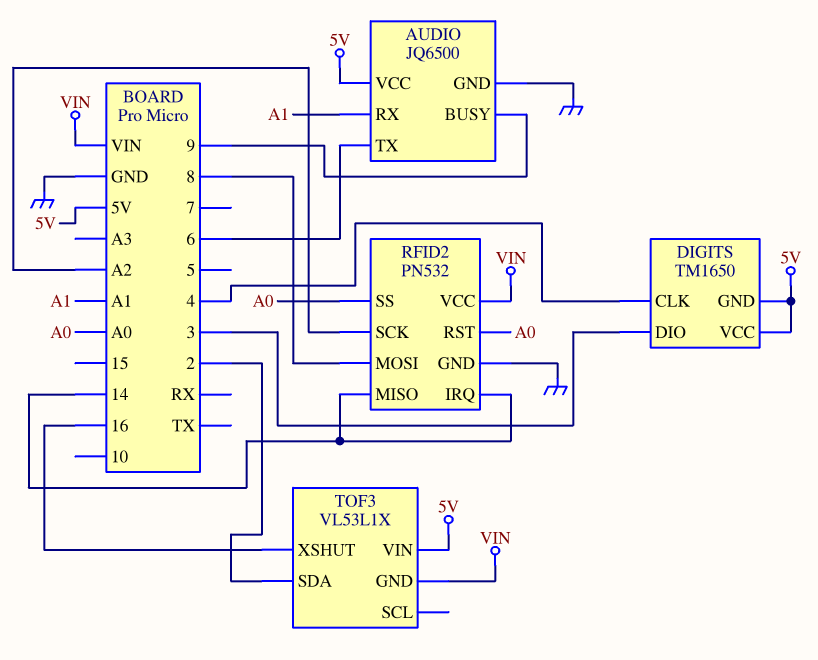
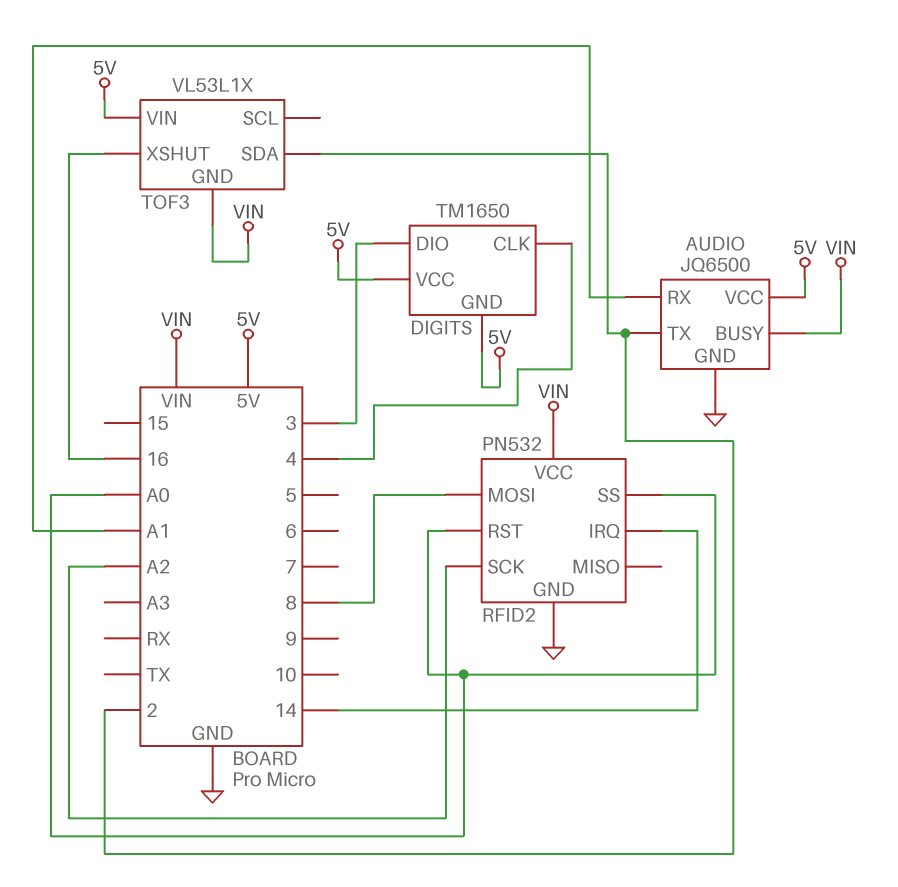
AUDIO pin BUSY: 9 -> VIN
AUDIO pin TX: 6 -> 2
RFID2 pin MISO: 14 -> none

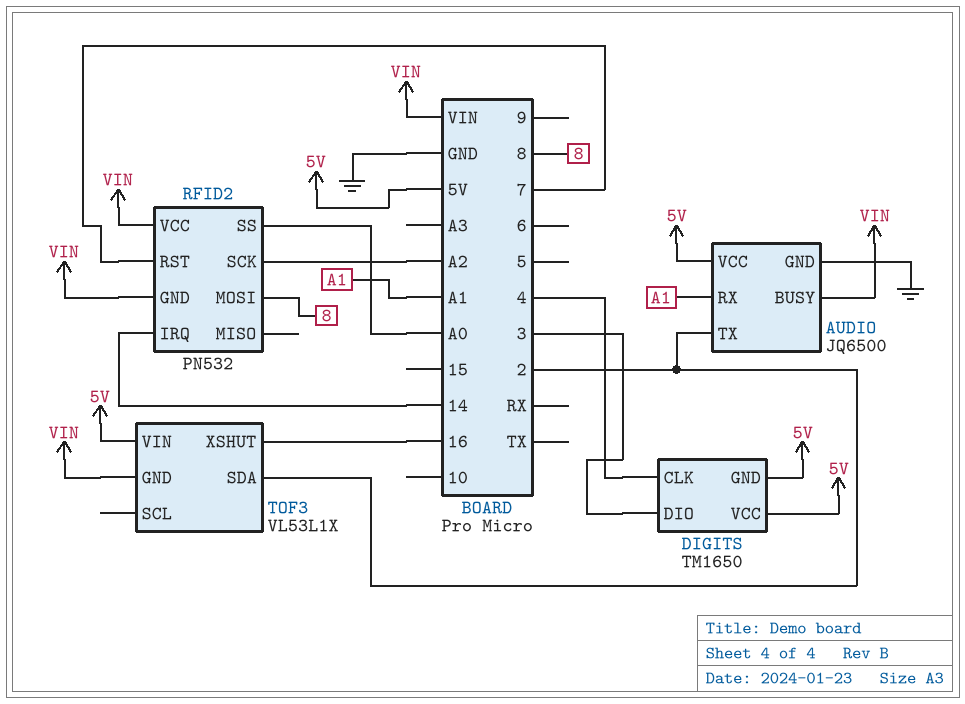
RFID2 pin GND: GND -> VIN
RFID2 pin RST: A0 -> 7

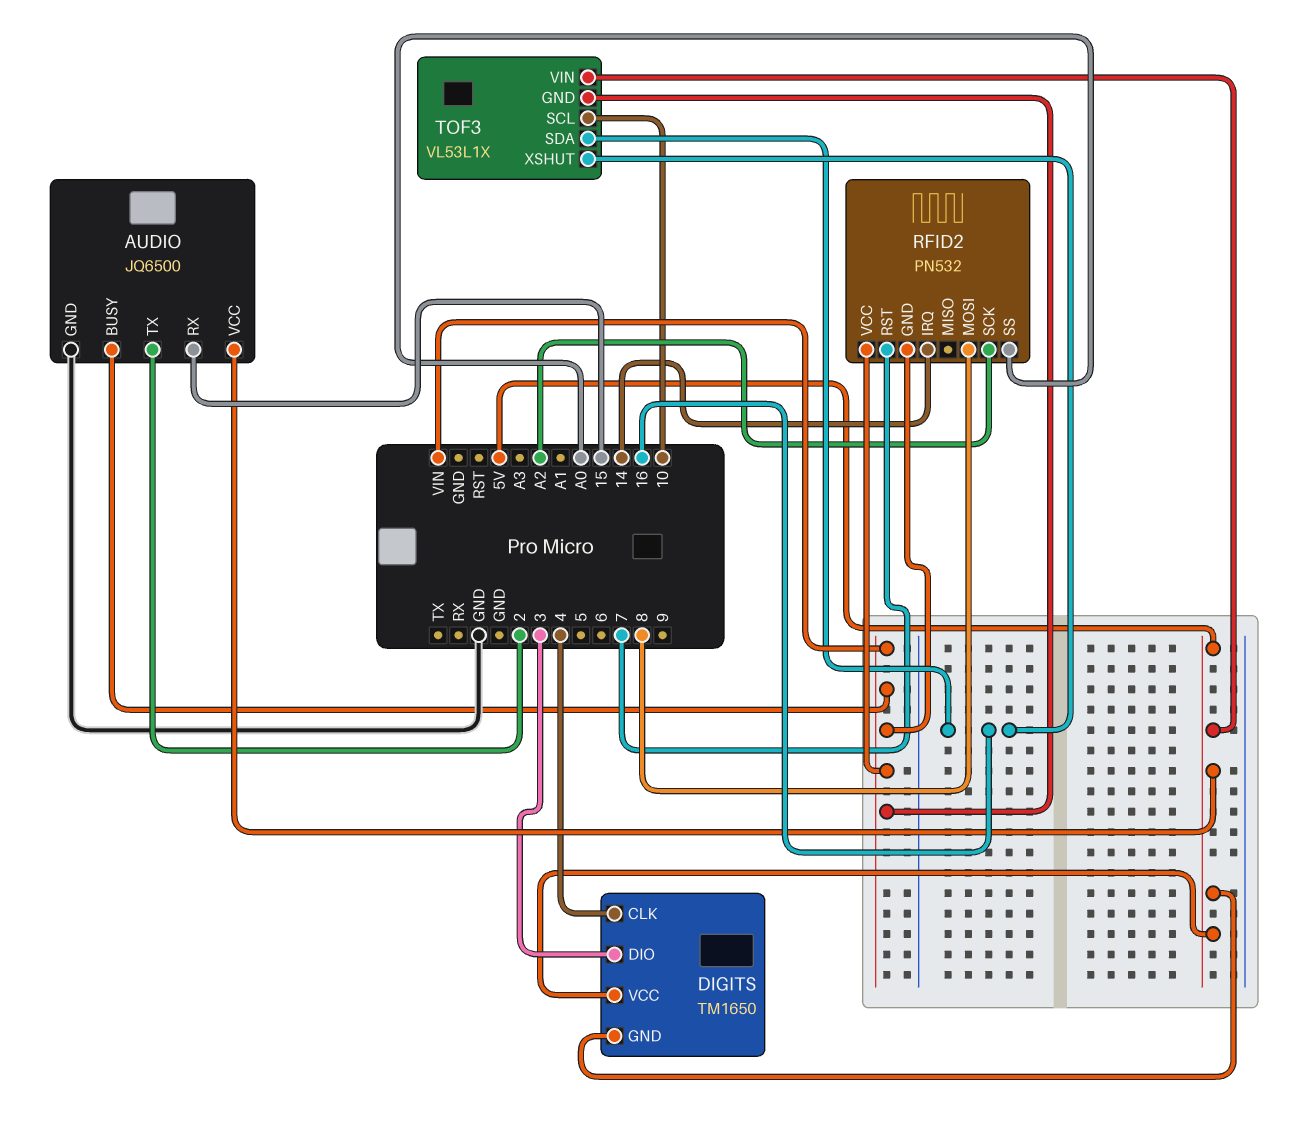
AUDIO pin RX: A1 -> 15
TOF3 pin SCL: none -> 10
TOF3 pin SDA: 2 -> 16

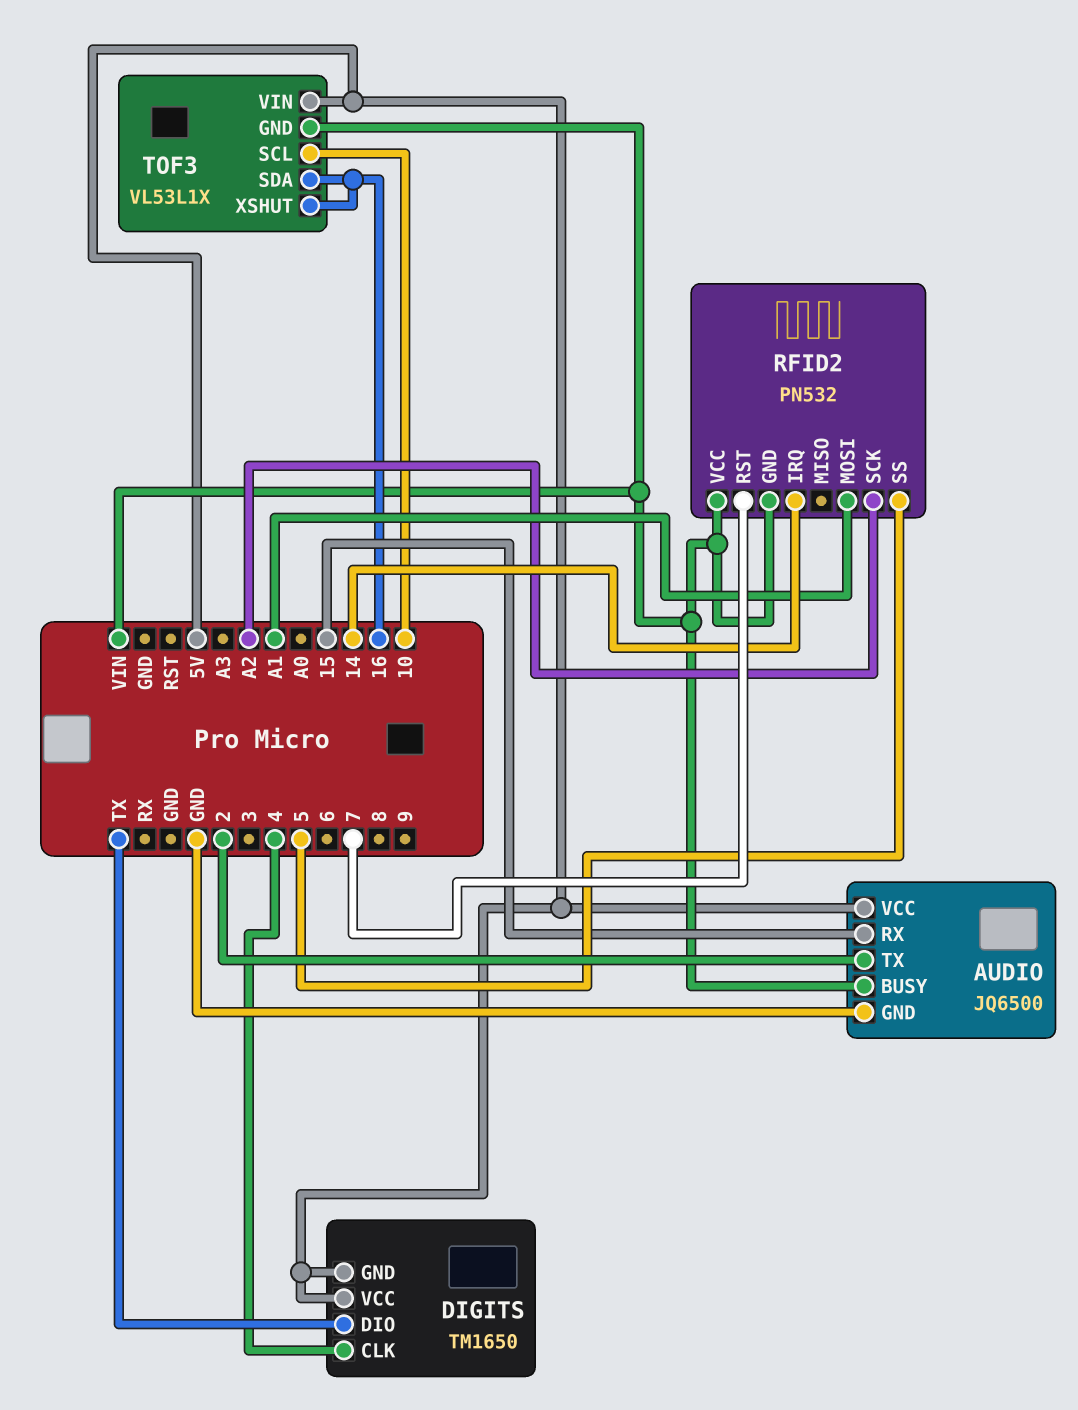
DIGITS pin DIO: 3 -> TX
RFID2 pin MOSI: 8 -> A1
RFID2 pin SS: A0 -> 5

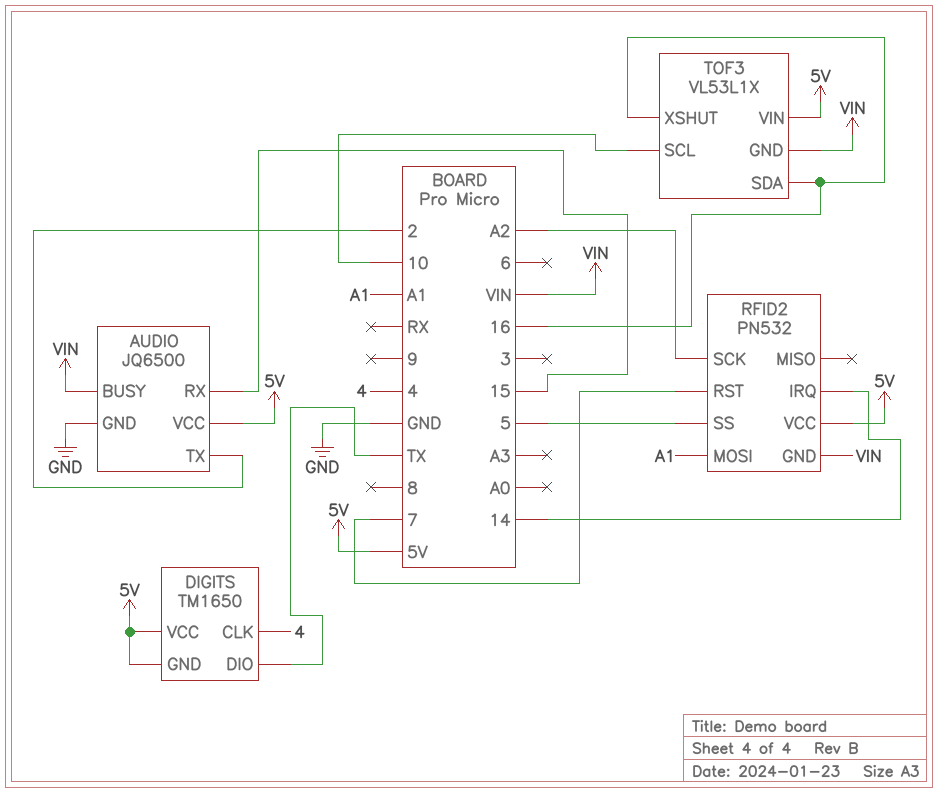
RFID2 pin VCC: VIN -> 5V

